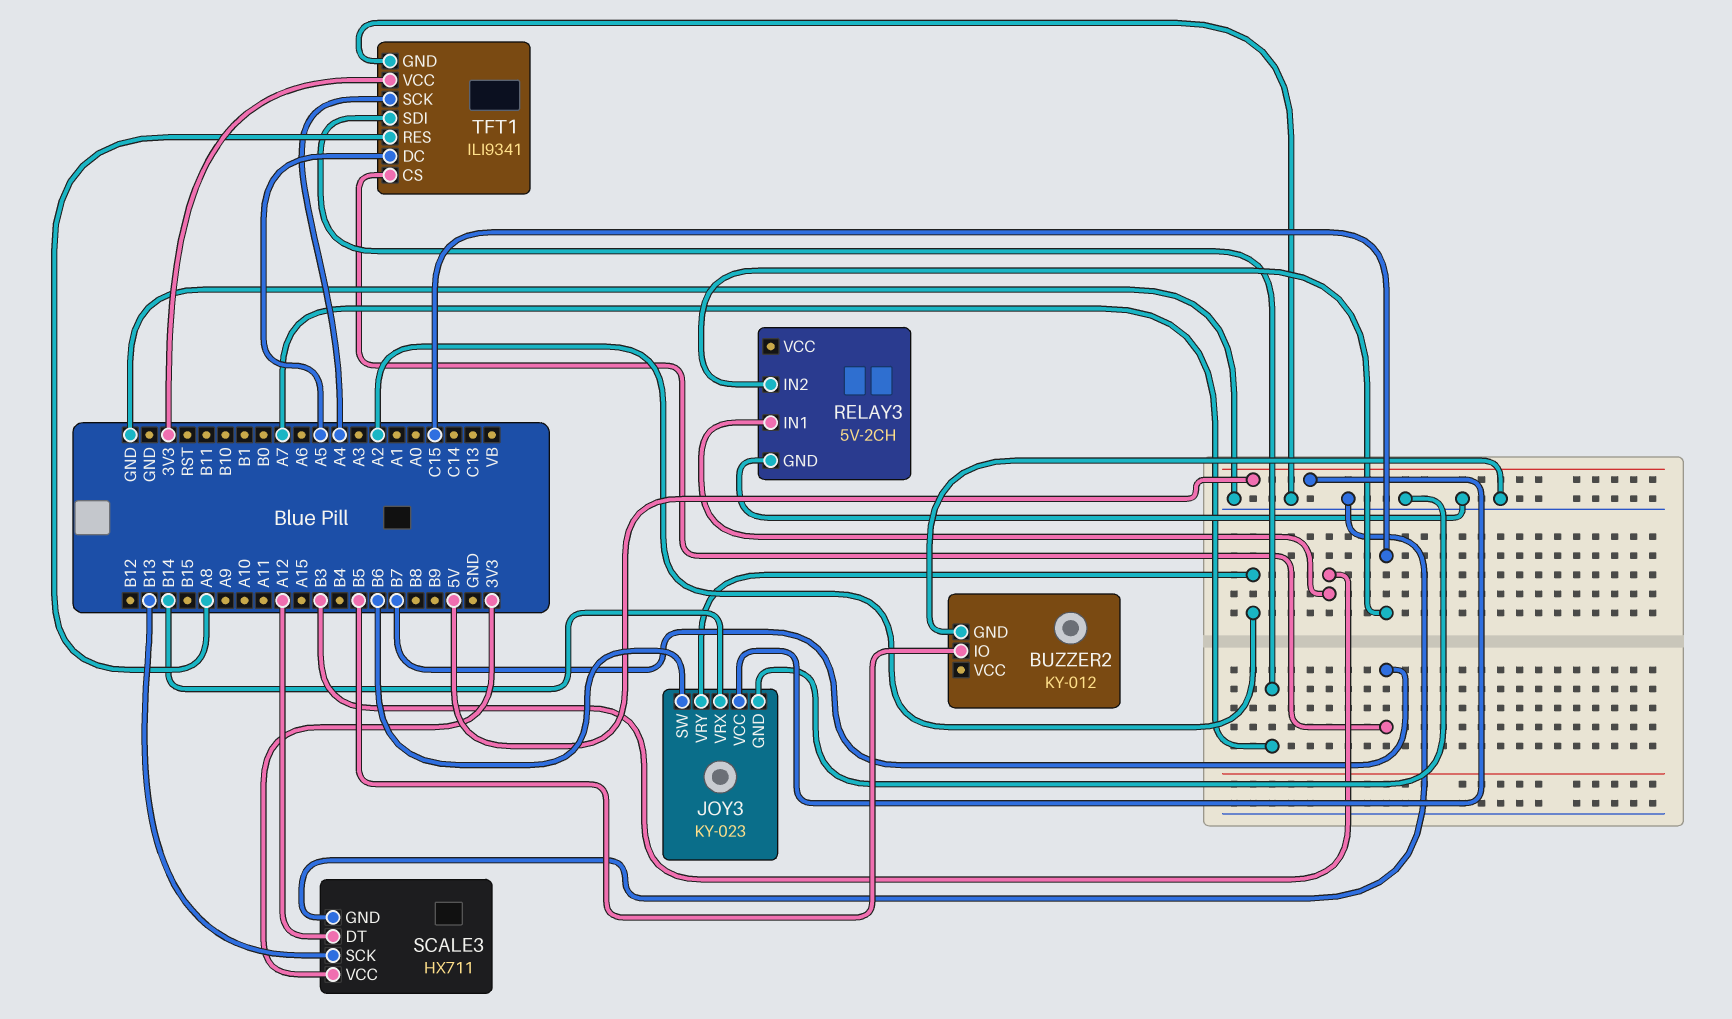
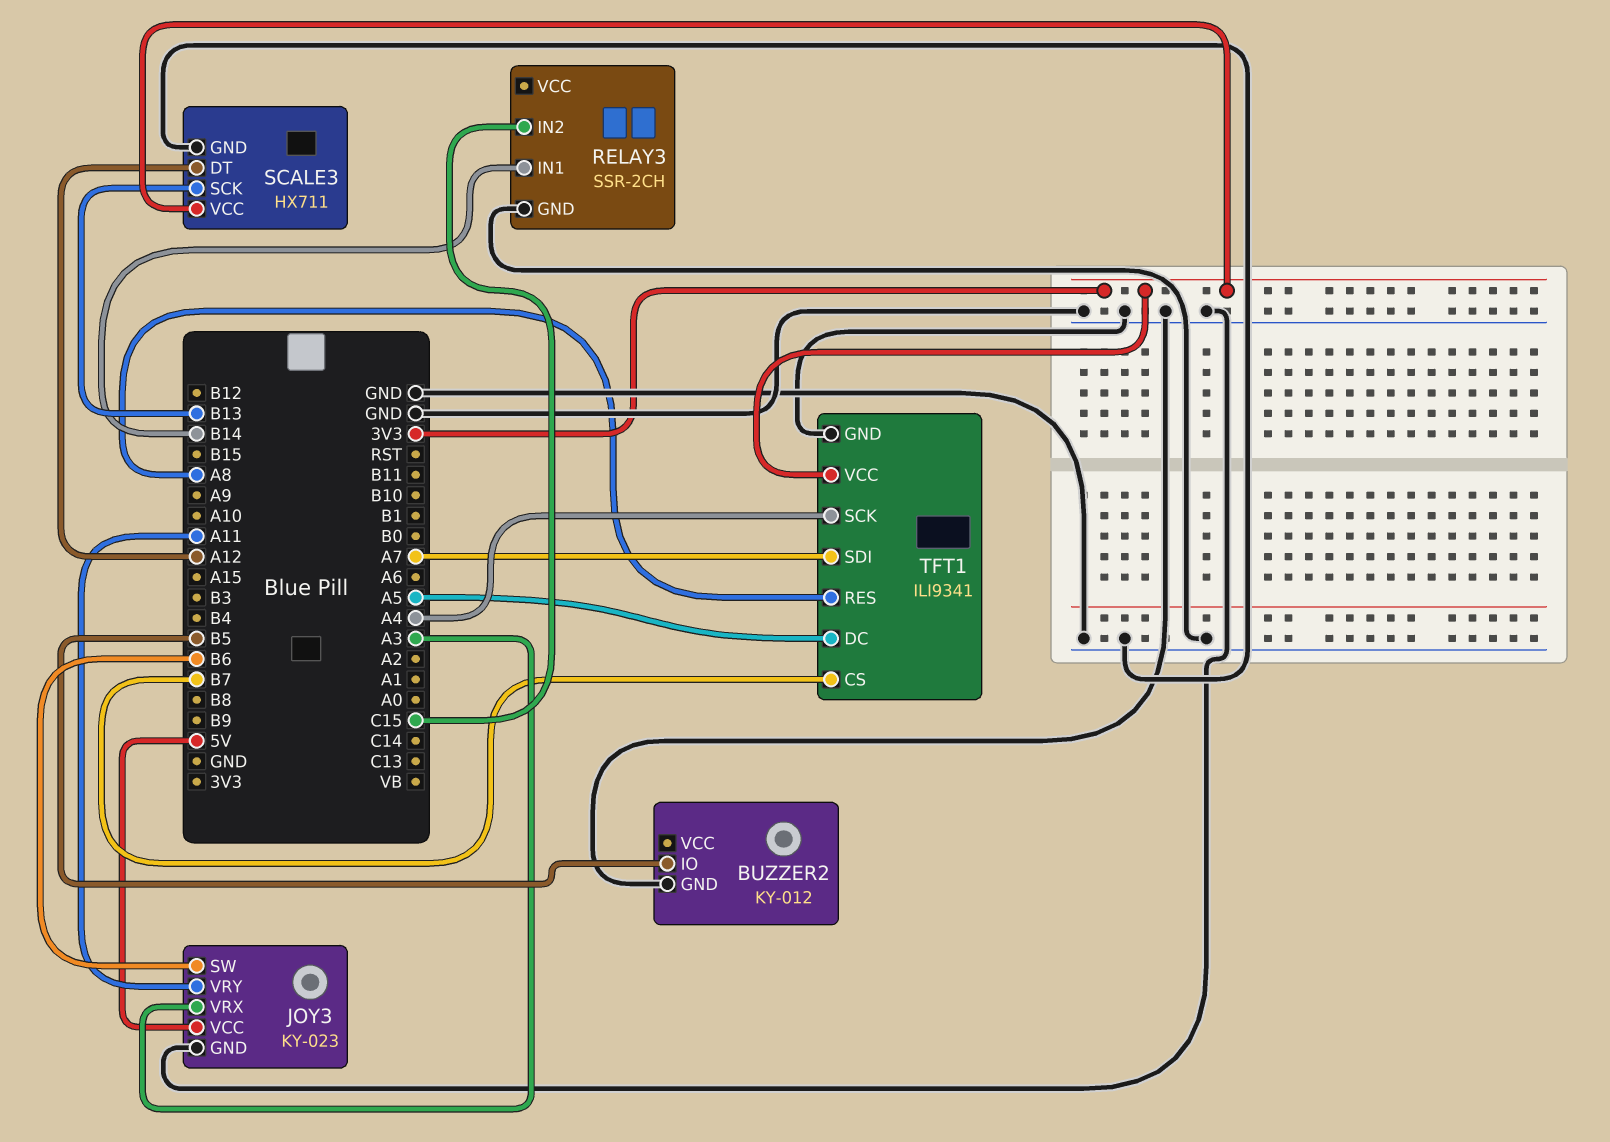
JOY3 pin VRX: B14 -> A3
JOY3 pin VRY: A2 -> A11
RELAY3: 5V-2CH -> SSR-2CH
RELAY3 pin IN1: B3 -> B14

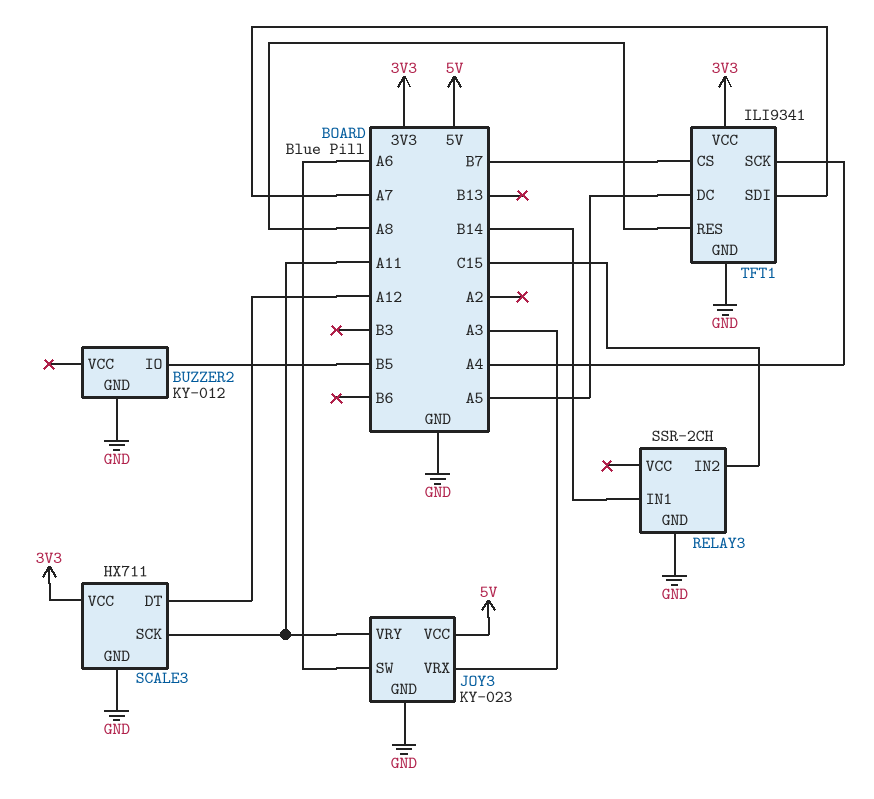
JOY3 pin SW: B6 -> A6
SCALE3 pin SCK: B13 -> A11

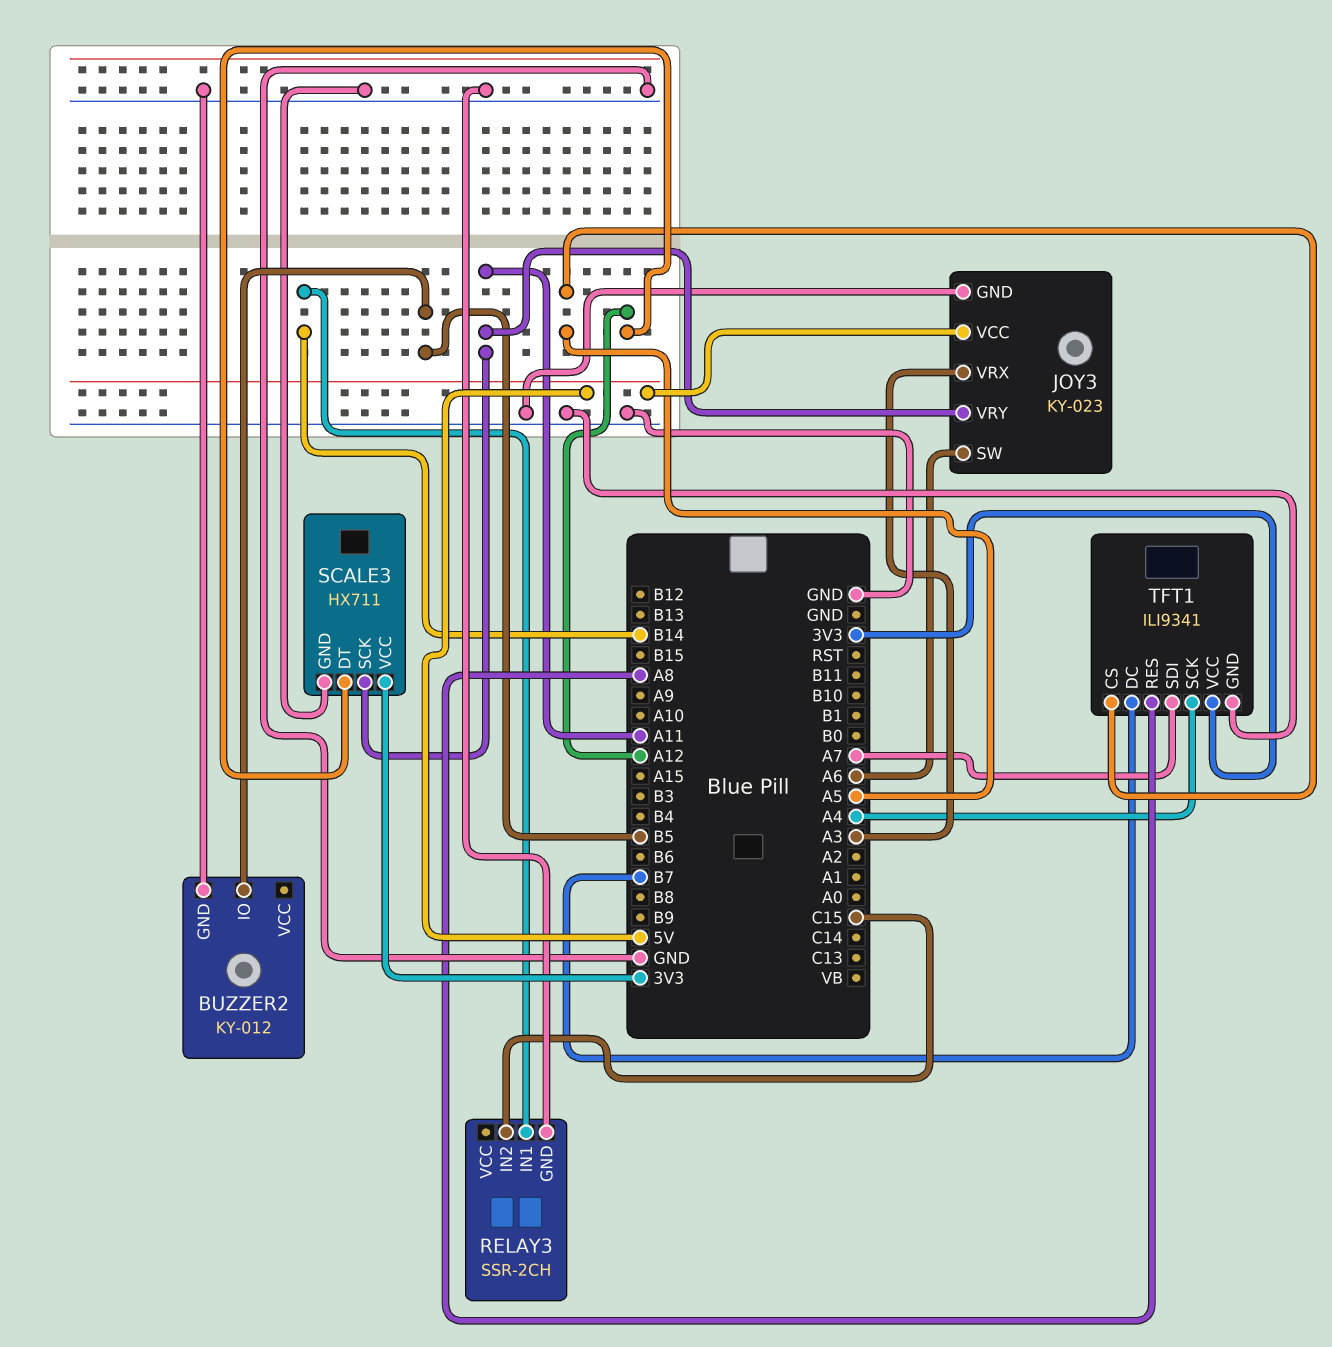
TFT1 pin CS: B7 -> A5
TFT1 pin DC: A5 -> B7

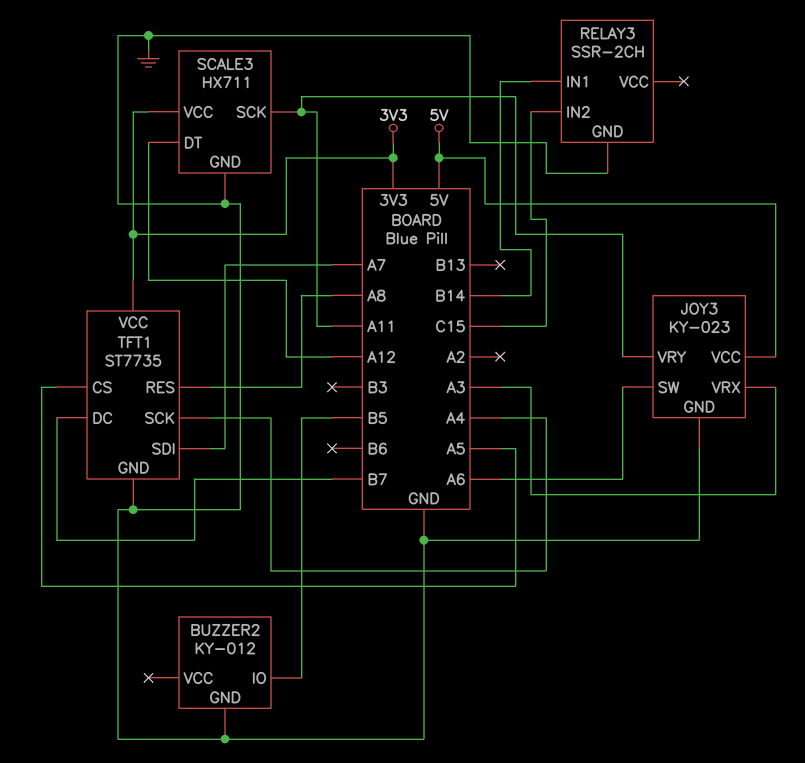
TFT1: ILI9341 -> ST7735

